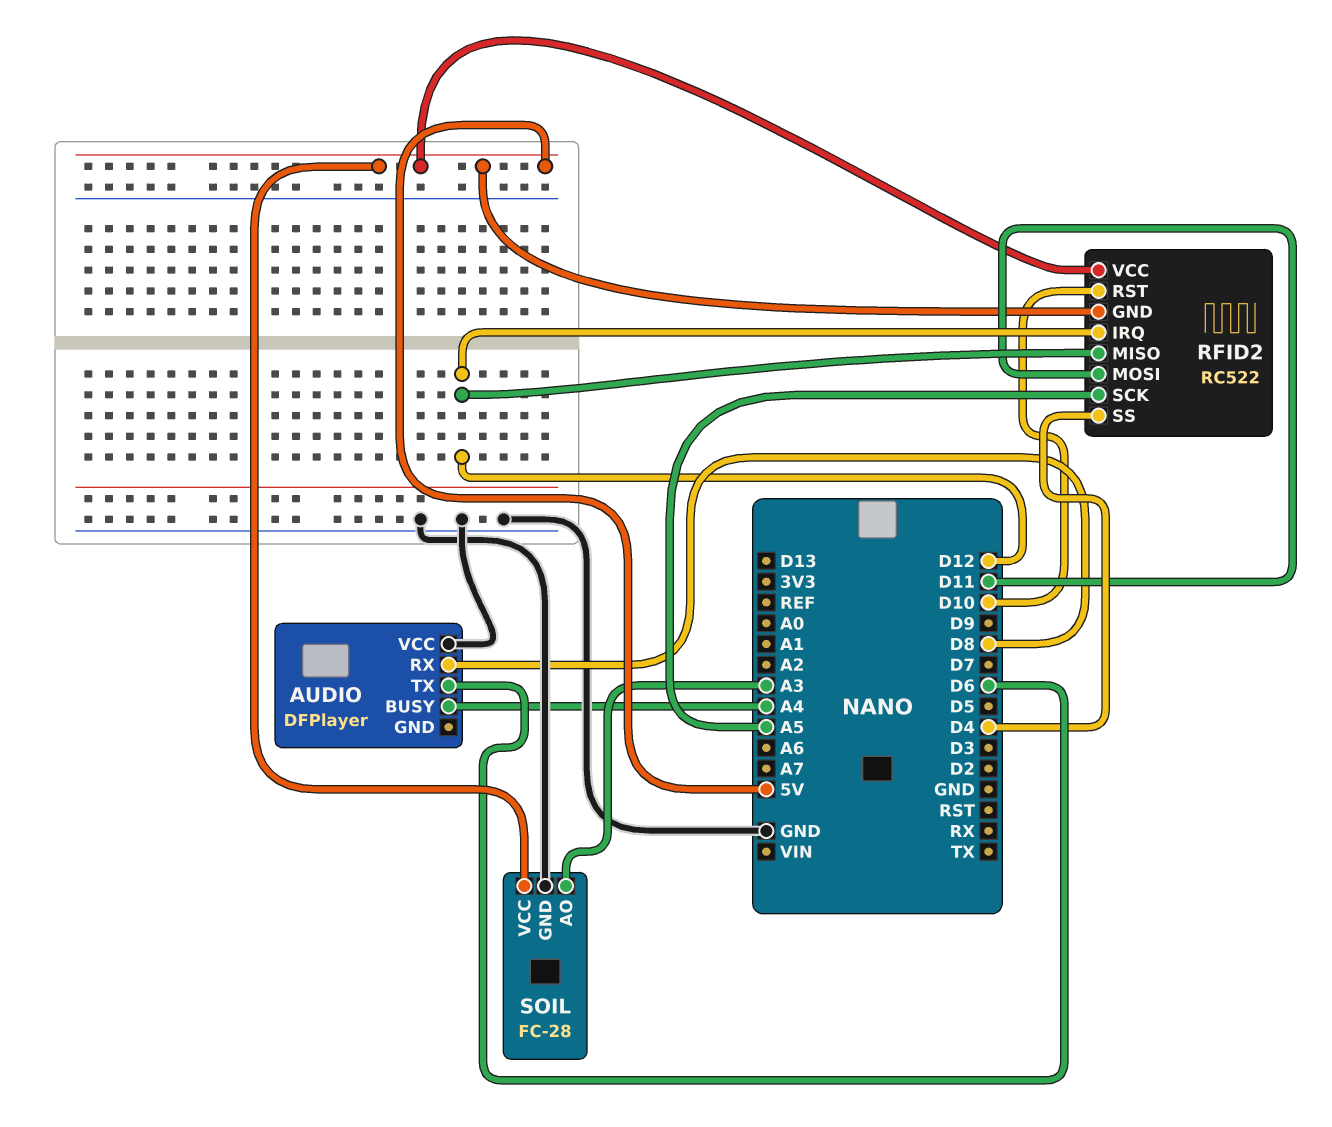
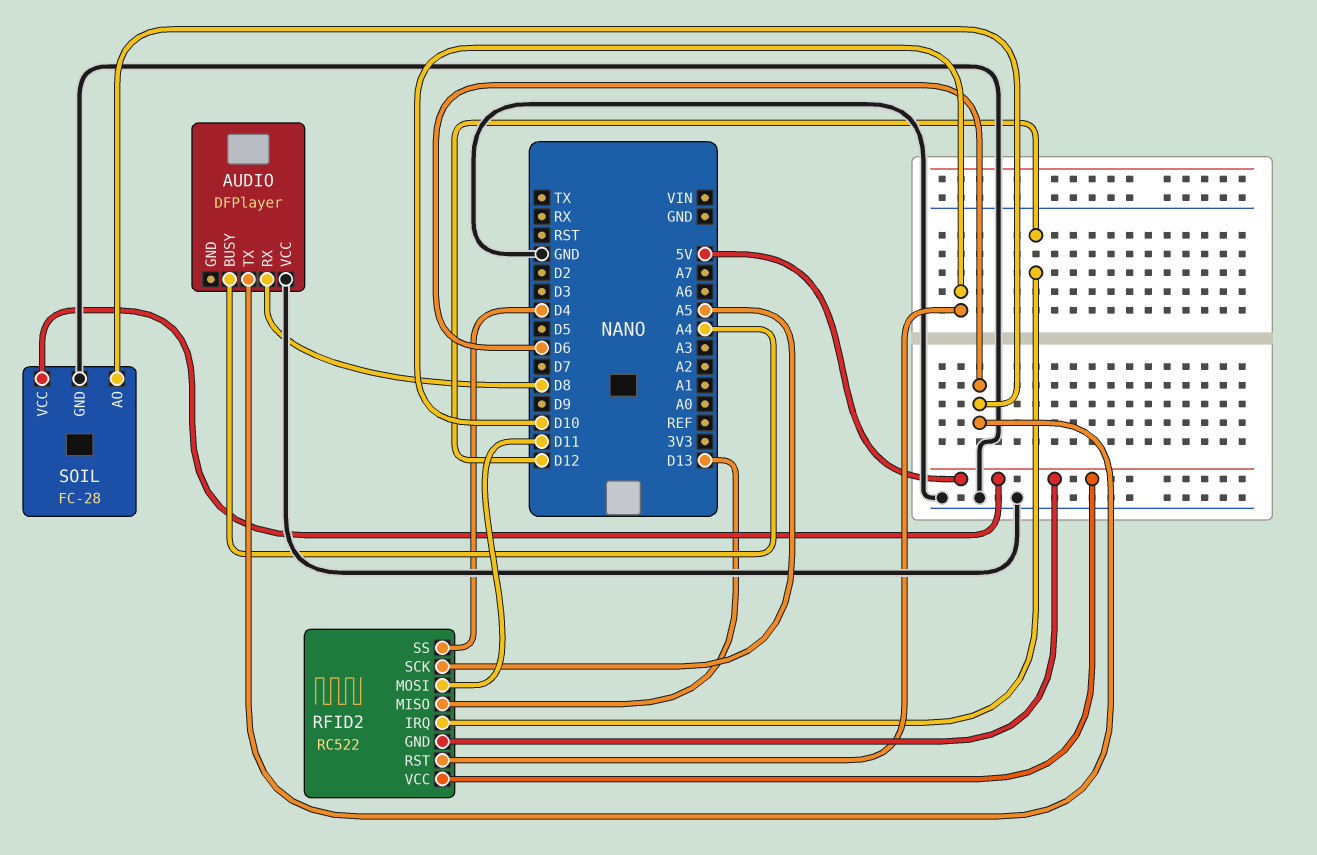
RFID2 pin MISO: D12 -> D13
SOIL pin AO: A3 -> D6

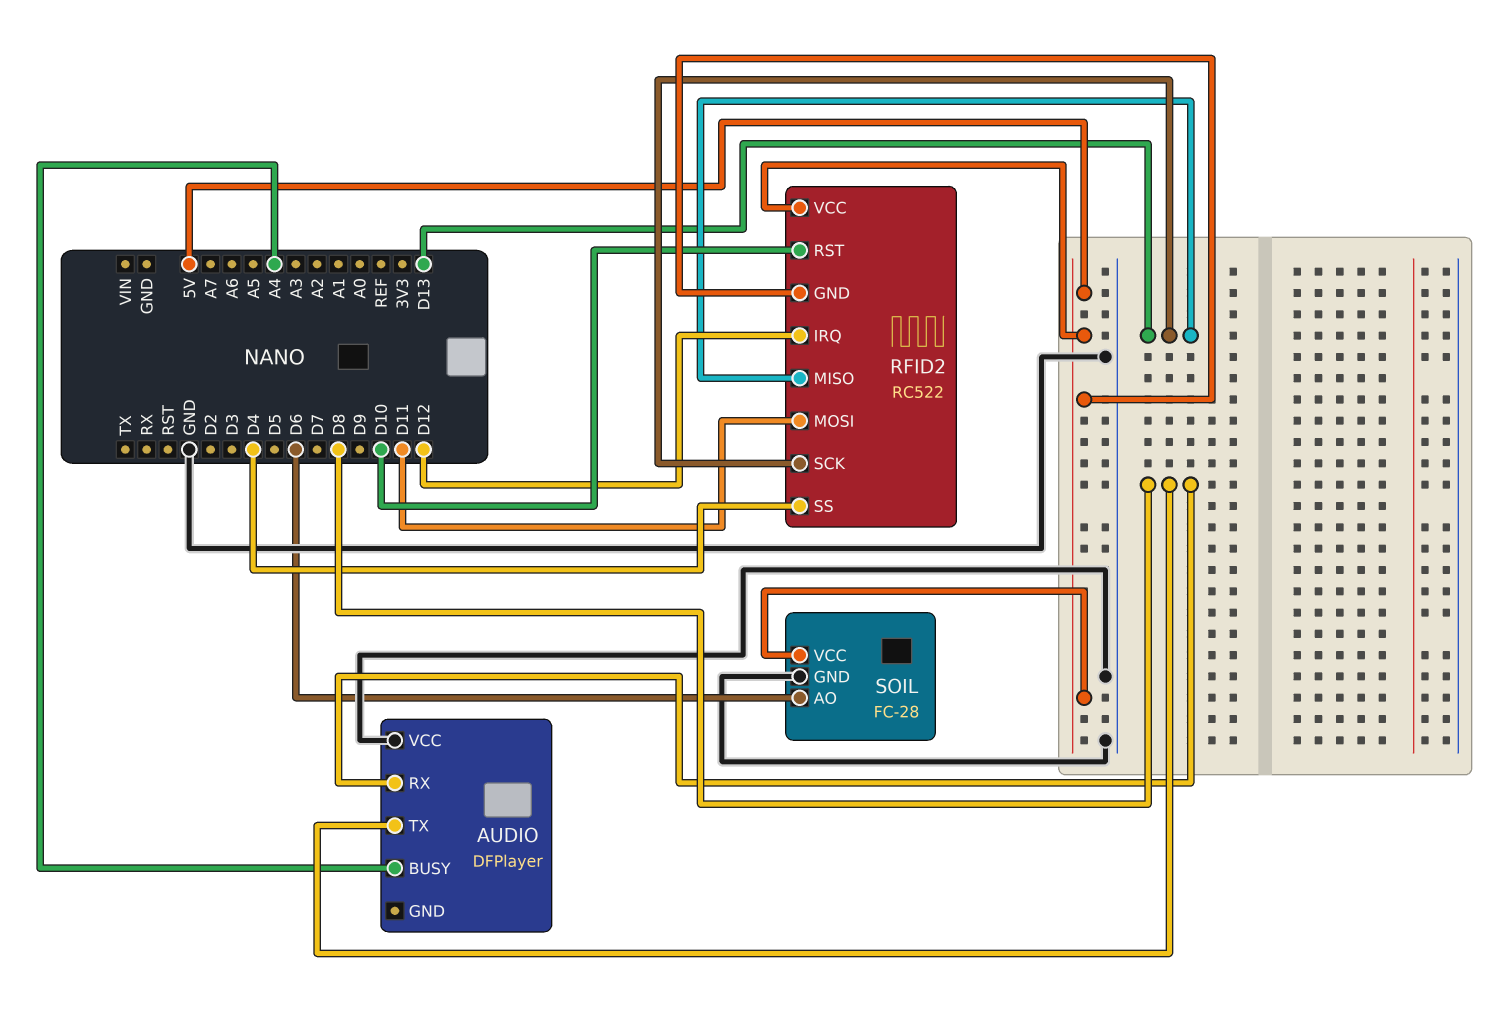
AUDIO pin TX: D6 -> D8
RFID2 pin SCK: A5 -> D13

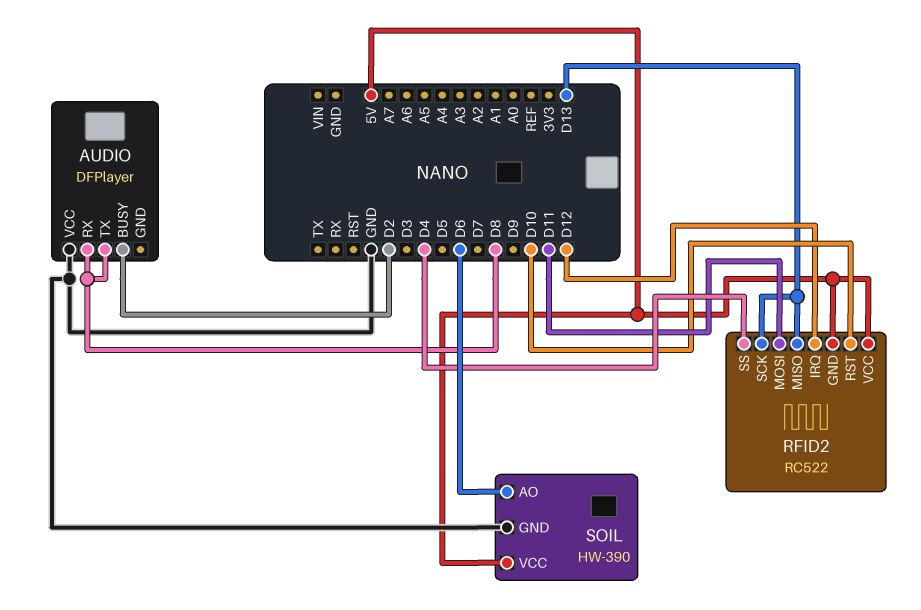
AUDIO pin BUSY: A4 -> D2
SOIL: FC-28 -> HW-390

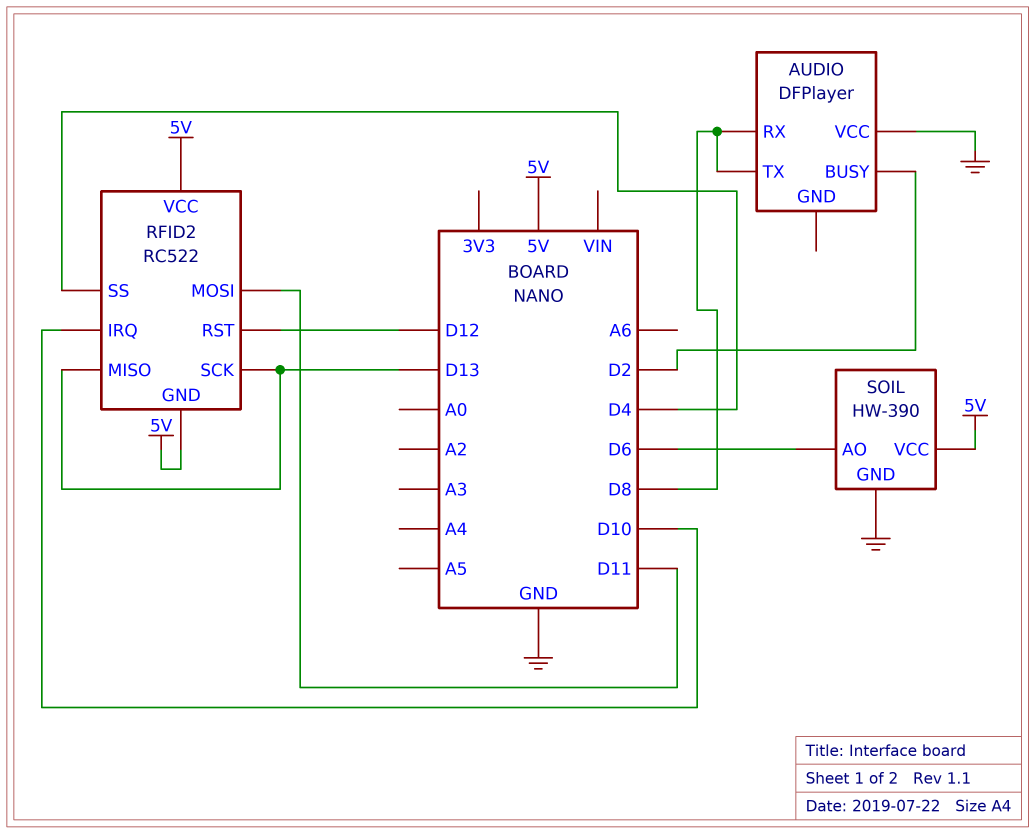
RFID2 pin IRQ: D12 -> D10
RFID2 pin RST: D10 -> D12

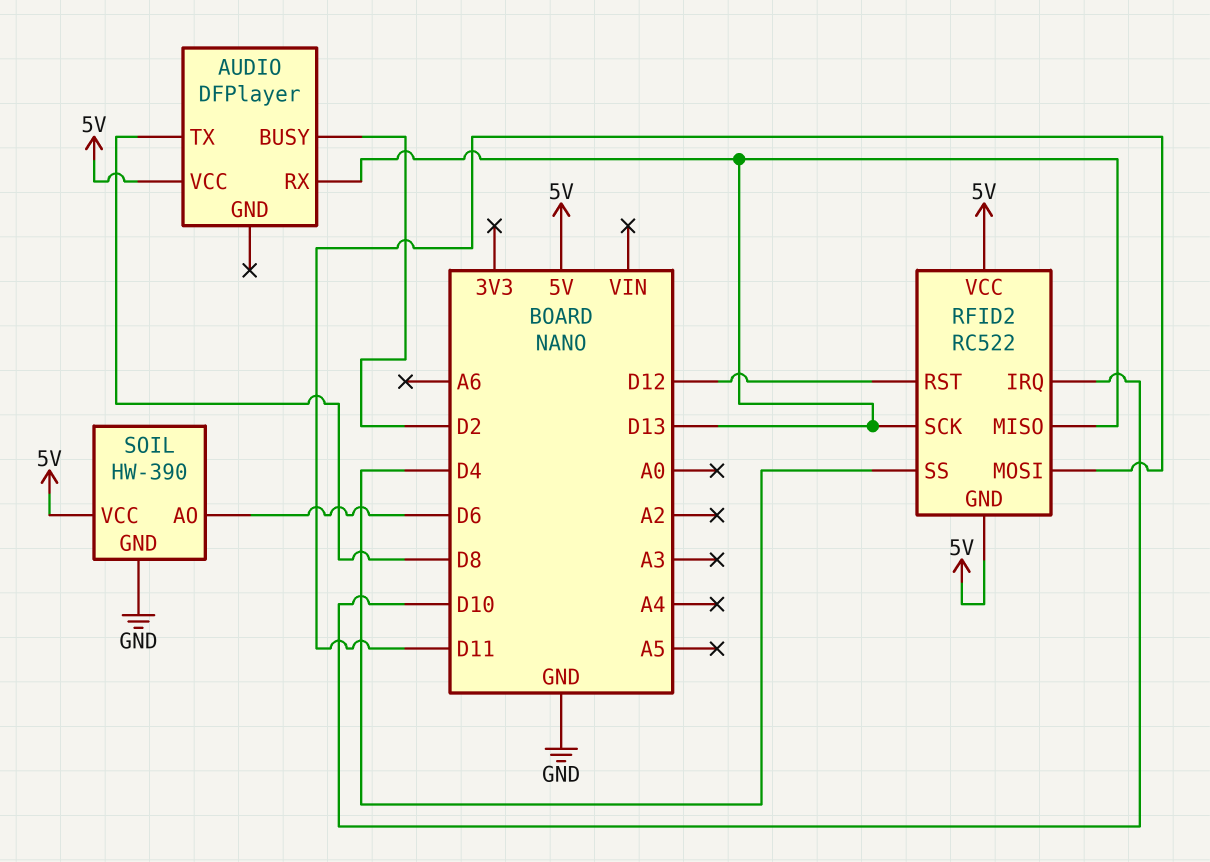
AUDIO pin RX: D8 -> D13
AUDIO pin VCC: GND -> 5V

